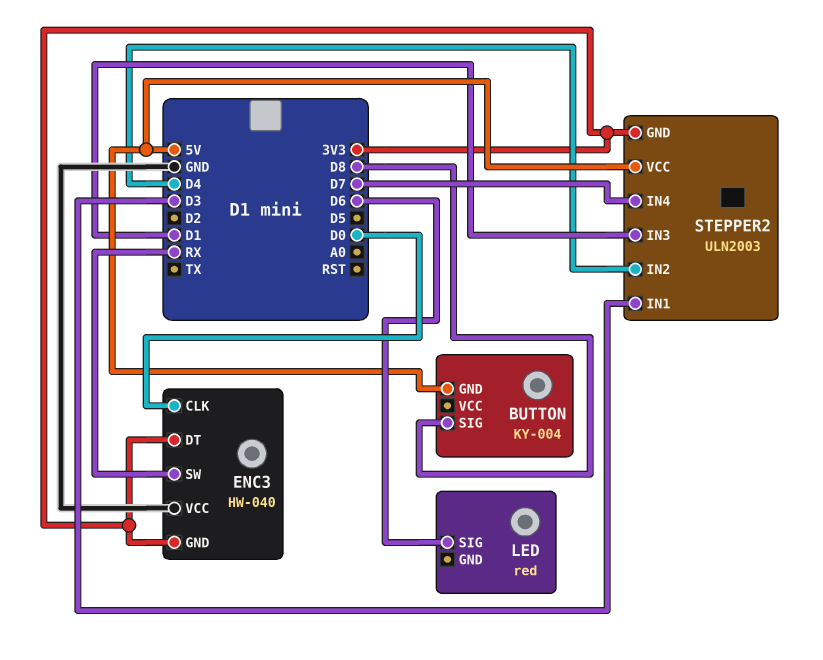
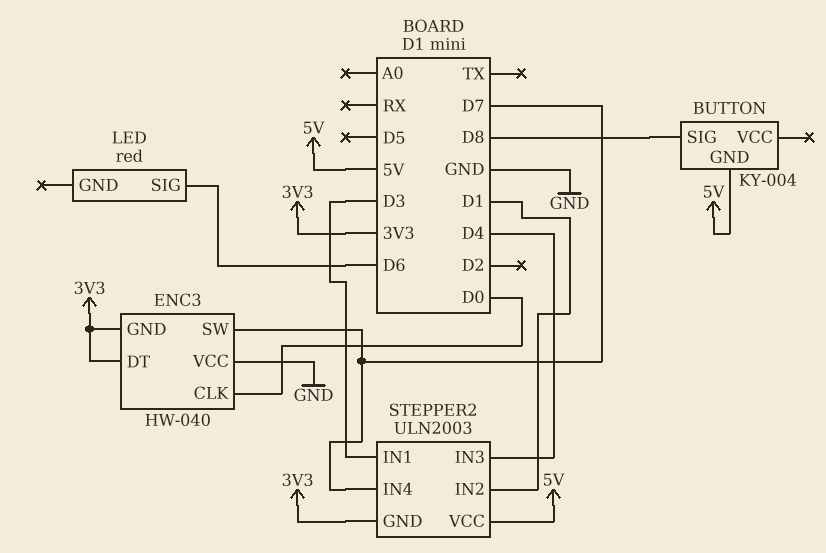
ENC3 pin SW: RX -> D7
STEPPER2 pin IN2: D4 -> D1
STEPPER2 pin IN3: D1 -> D4

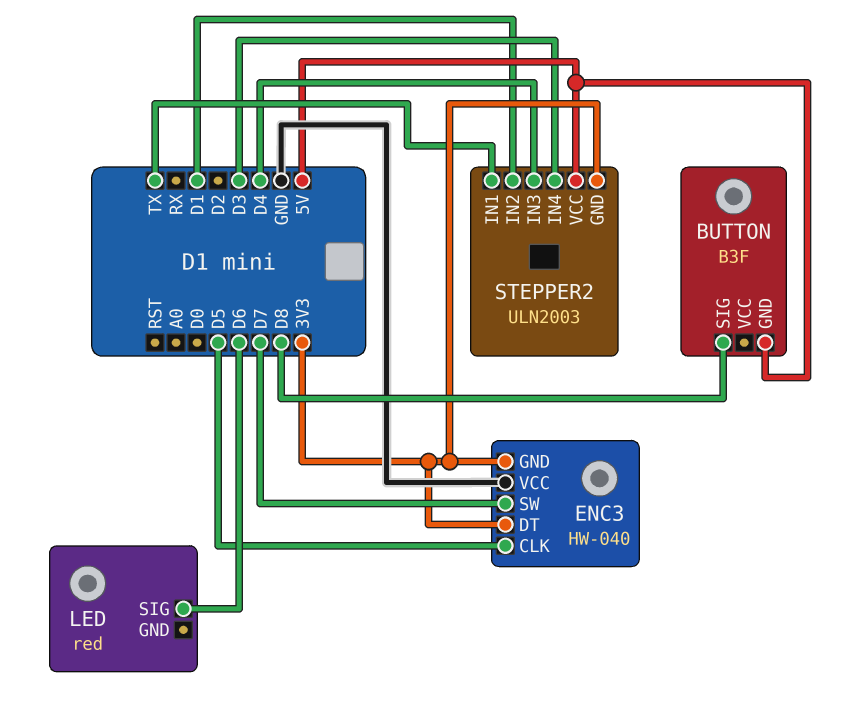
BUTTON: KY-004 -> B3F
ENC3 pin CLK: D0 -> D5
STEPPER2 pin IN1: D3 -> TX
STEPPER2 pin IN4: D7 -> D3

